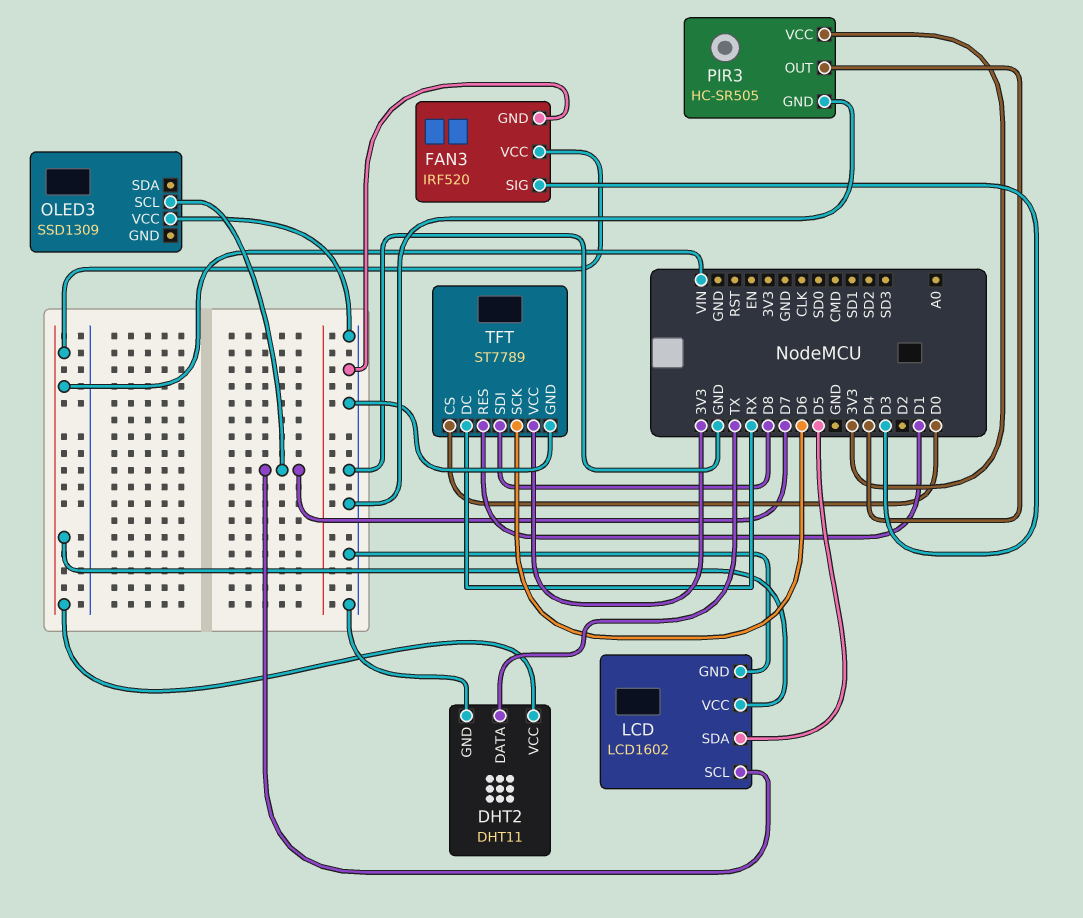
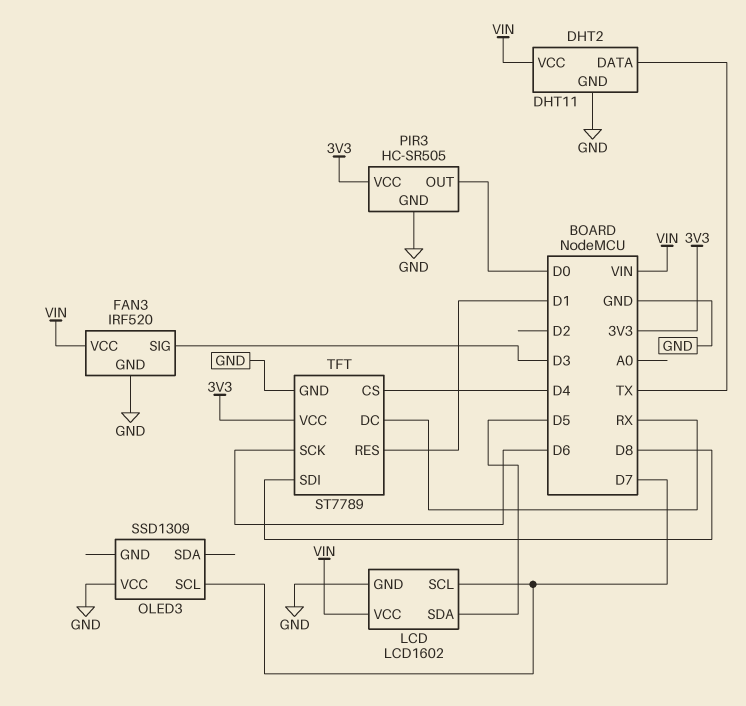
PIR3 pin OUT: D4 -> D0
TFT pin CS: D0 -> D4

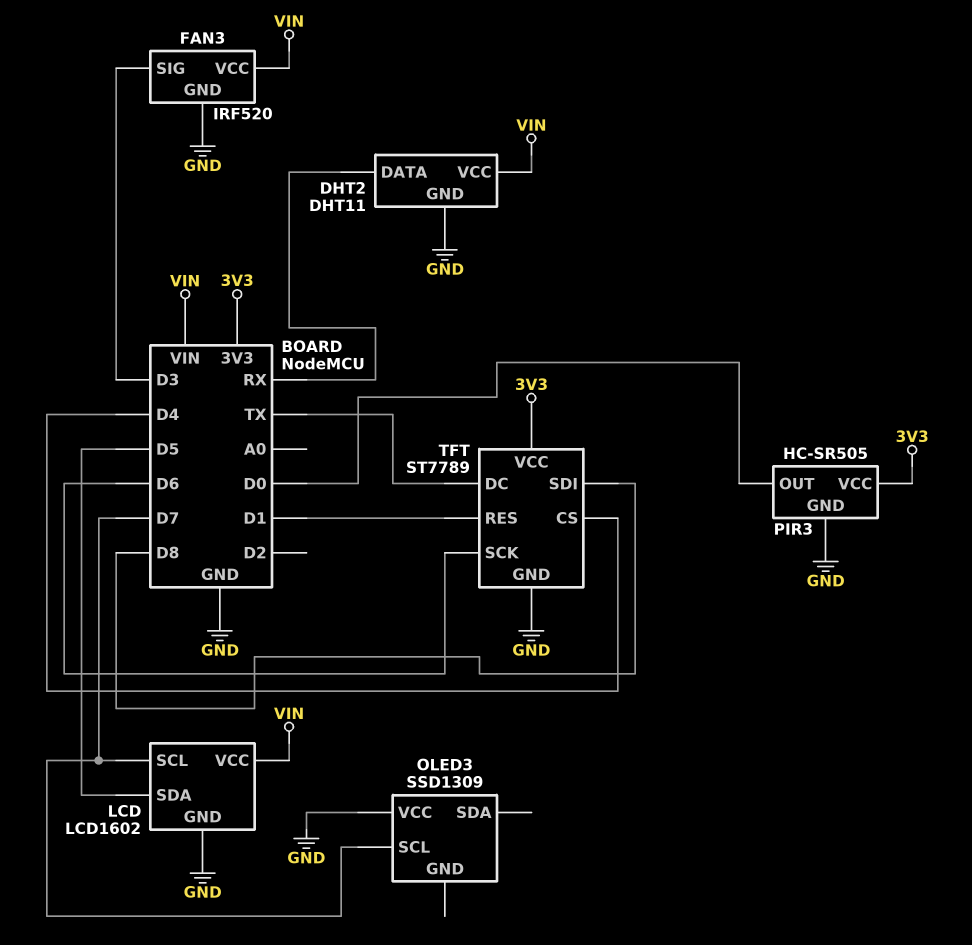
DHT2 pin DATA: TX -> RX
TFT pin DC: RX -> TX

